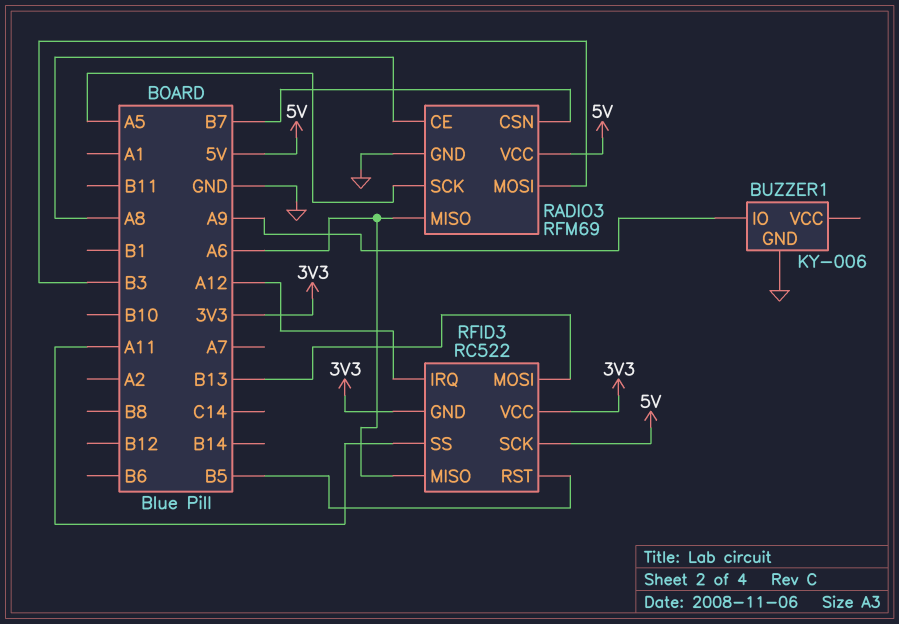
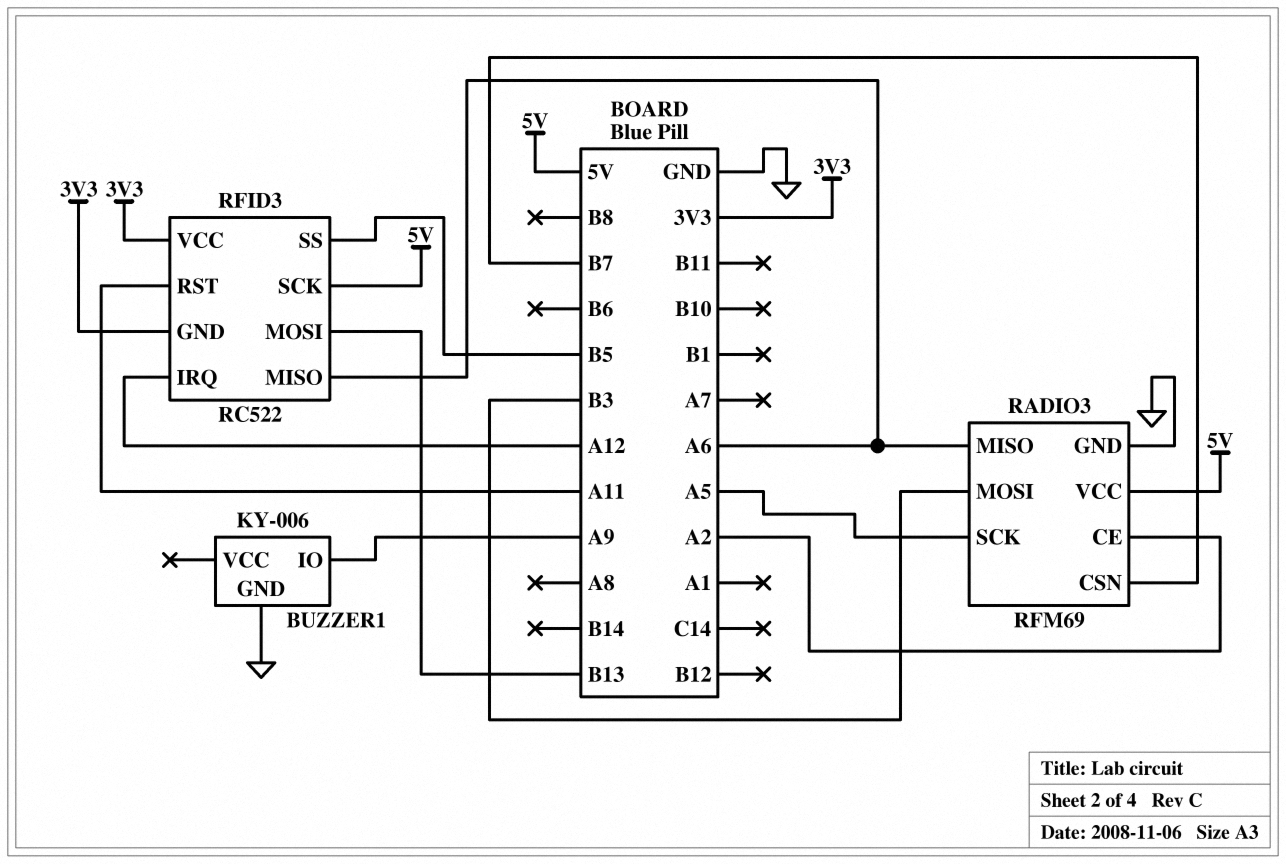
RADIO3 pin CE: A8 -> A2
RFID3 pin RST: B5 -> A11
RFID3 pin SS: A11 -> B5

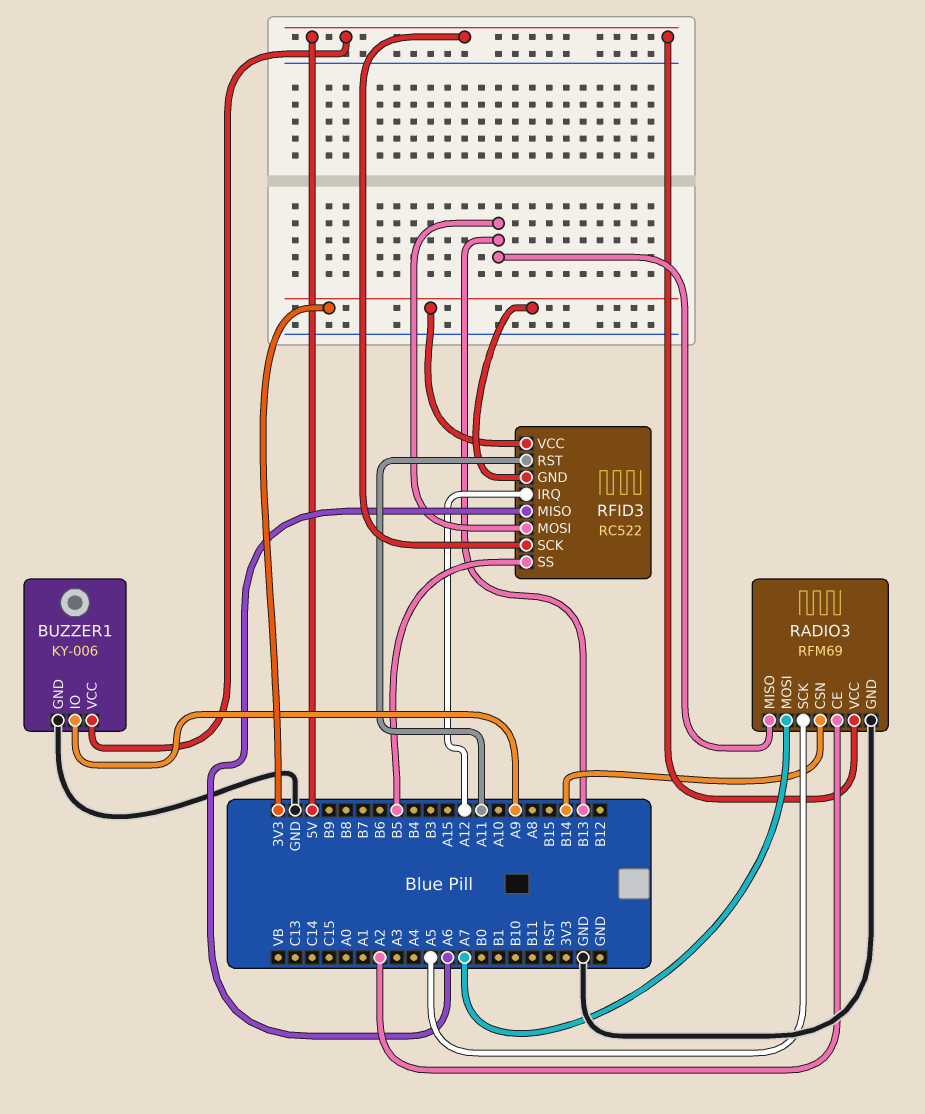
BUZZER1 pin VCC: none -> 5V
RADIO3 pin CSN: B7 -> B14
RADIO3 pin MISO: A6 -> B13
RADIO3 pin MOSI: B3 -> A7

